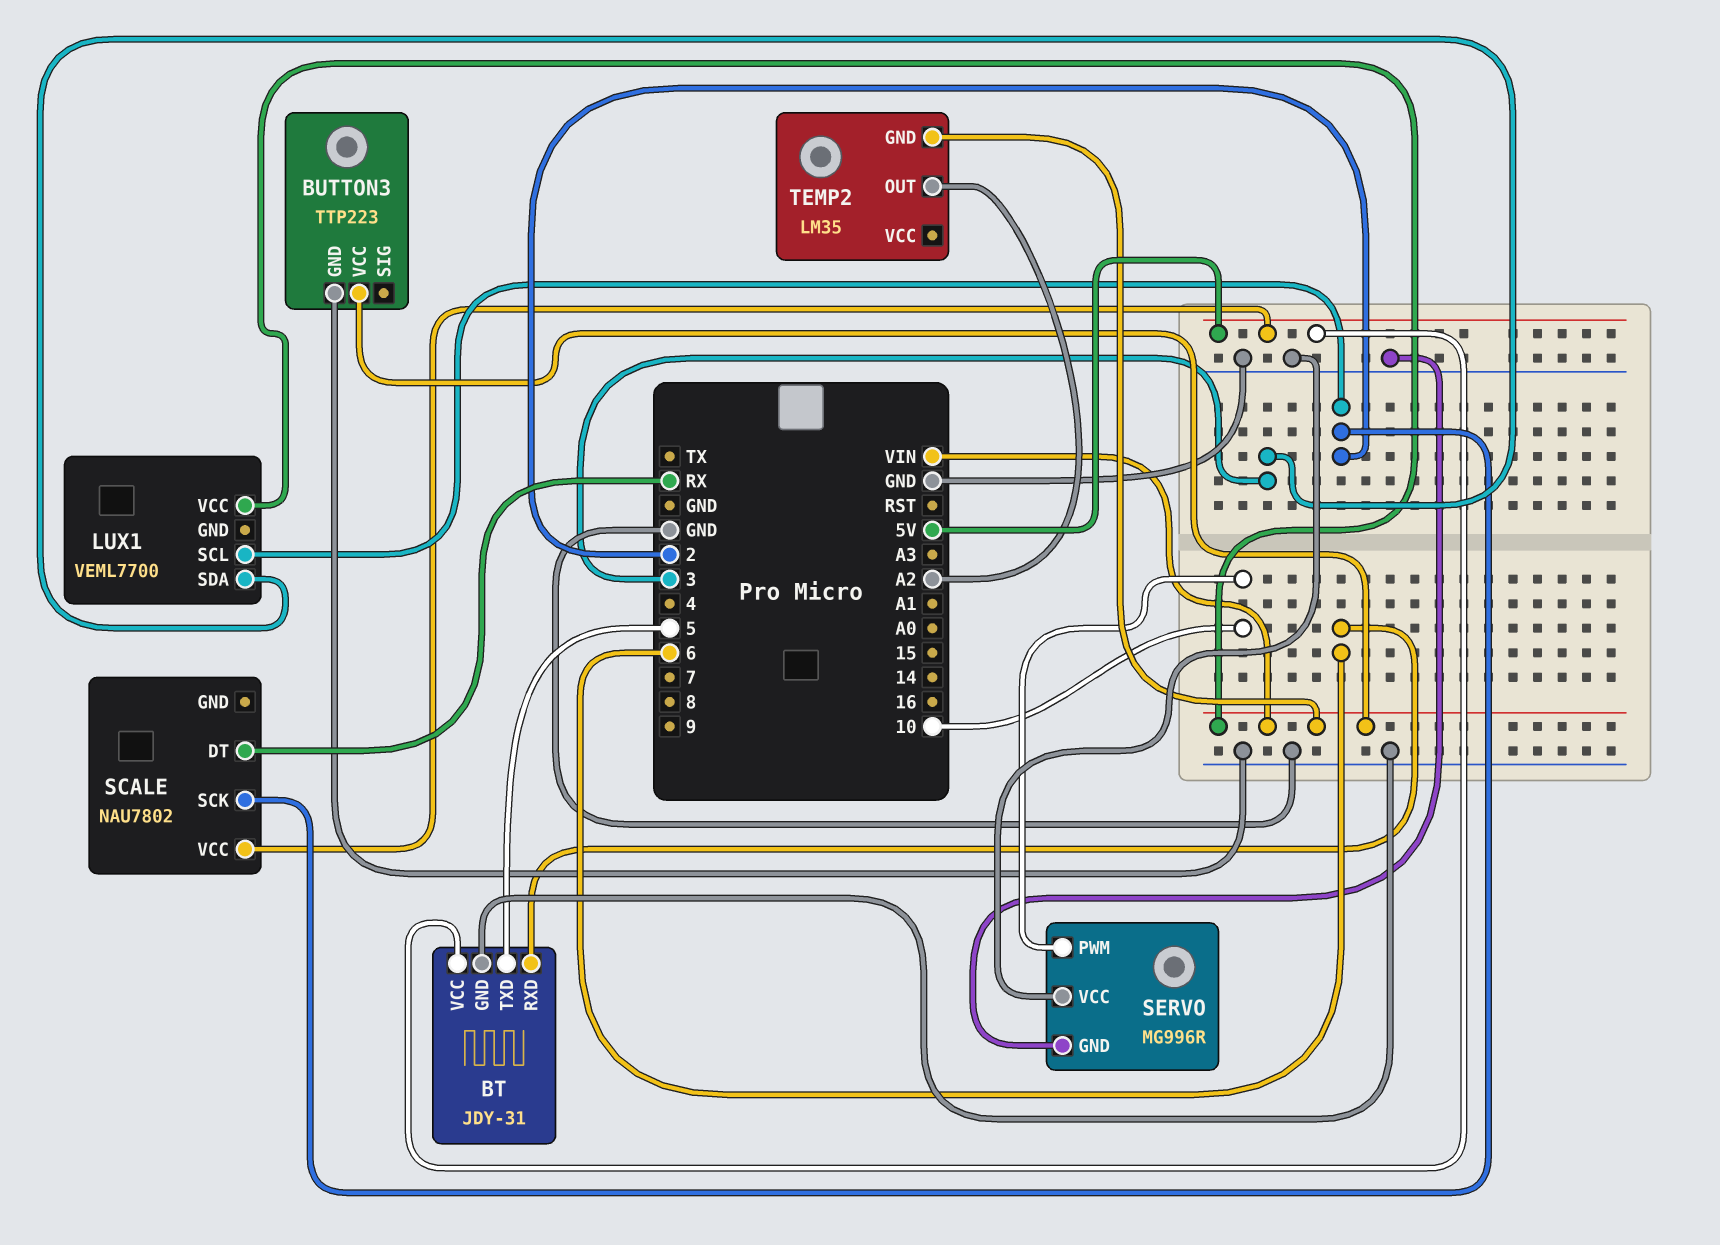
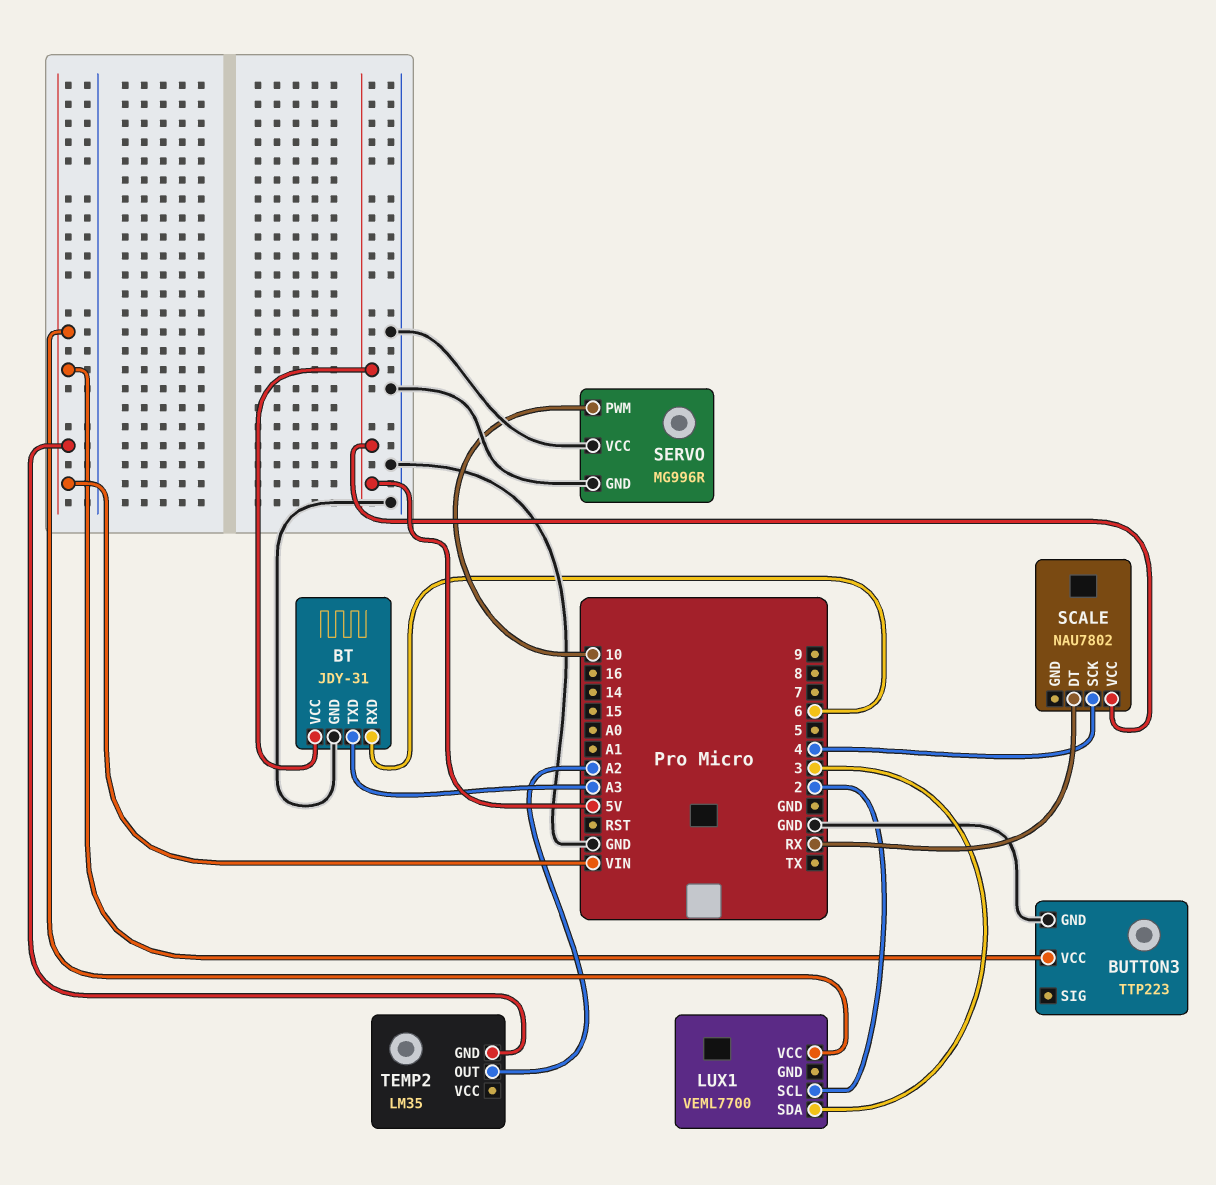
BT pin TXD: 5 -> A3
SCALE pin SCK: 2 -> 4

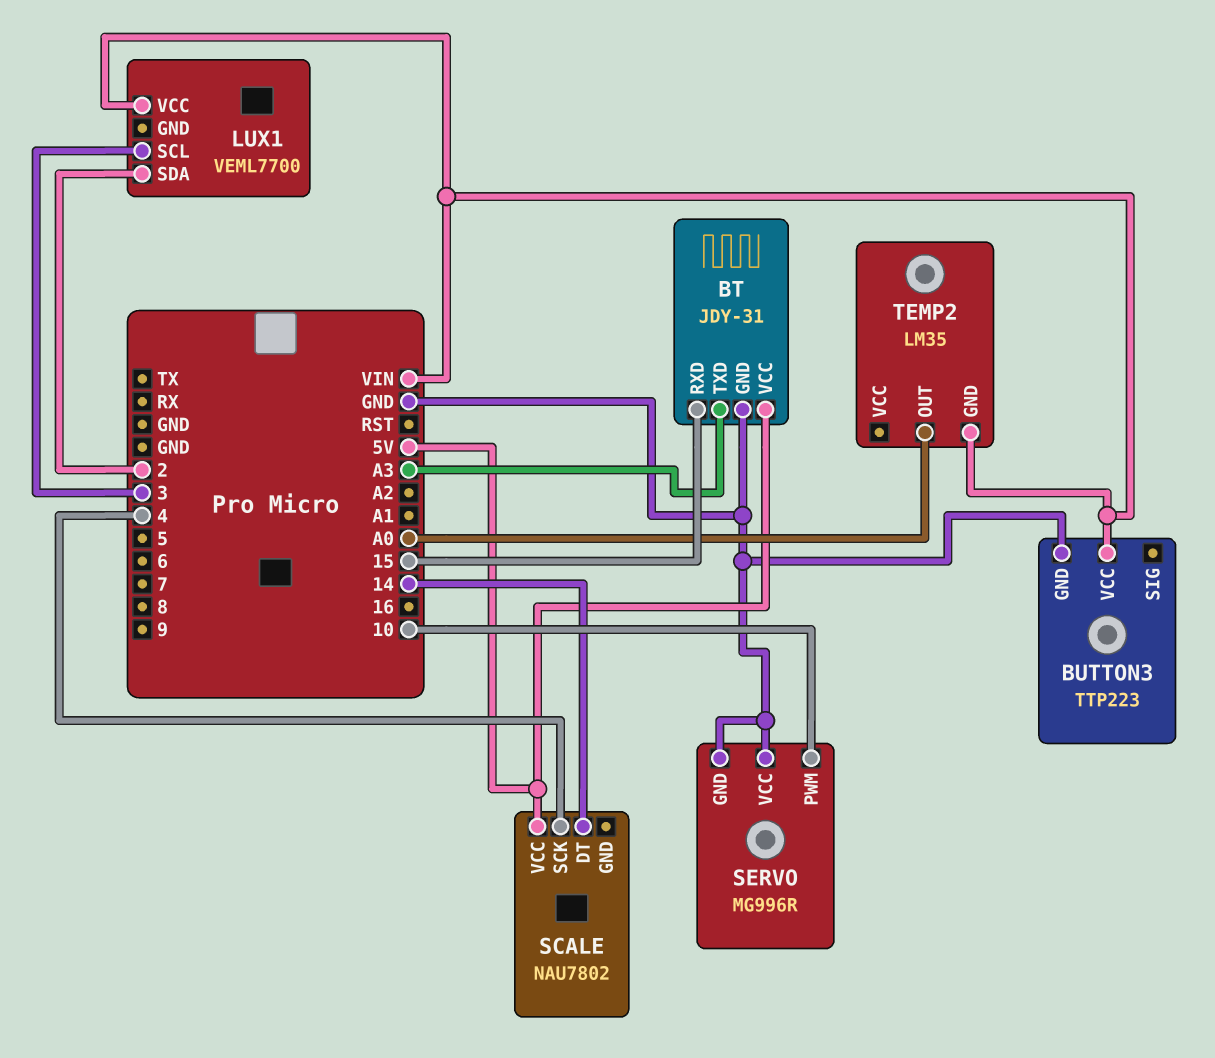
BT pin RXD: 6 -> 15
LUX1 pin SCL: 2 -> 3
LUX1 pin SDA: 3 -> 2
SCALE pin DT: RX -> 14
TEMP2 pin OUT: A2 -> A0

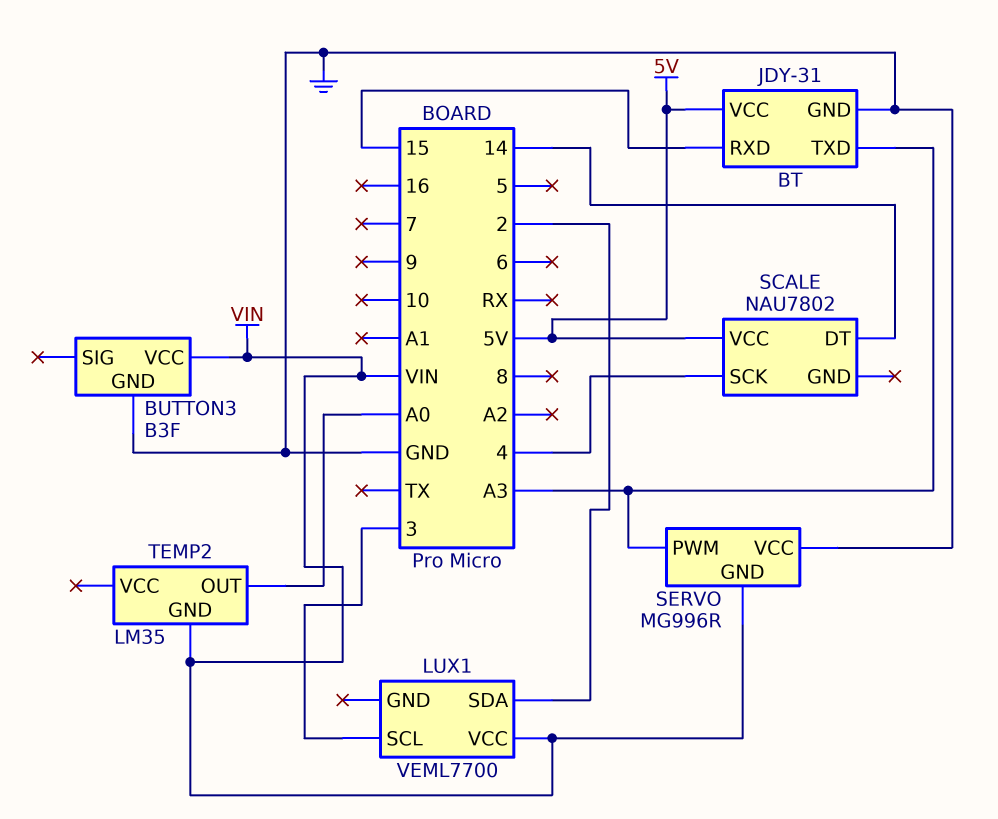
BUTTON3: TTP223 -> B3F
SERVO pin GND: GND -> VIN
SERVO pin PWM: 10 -> A3

